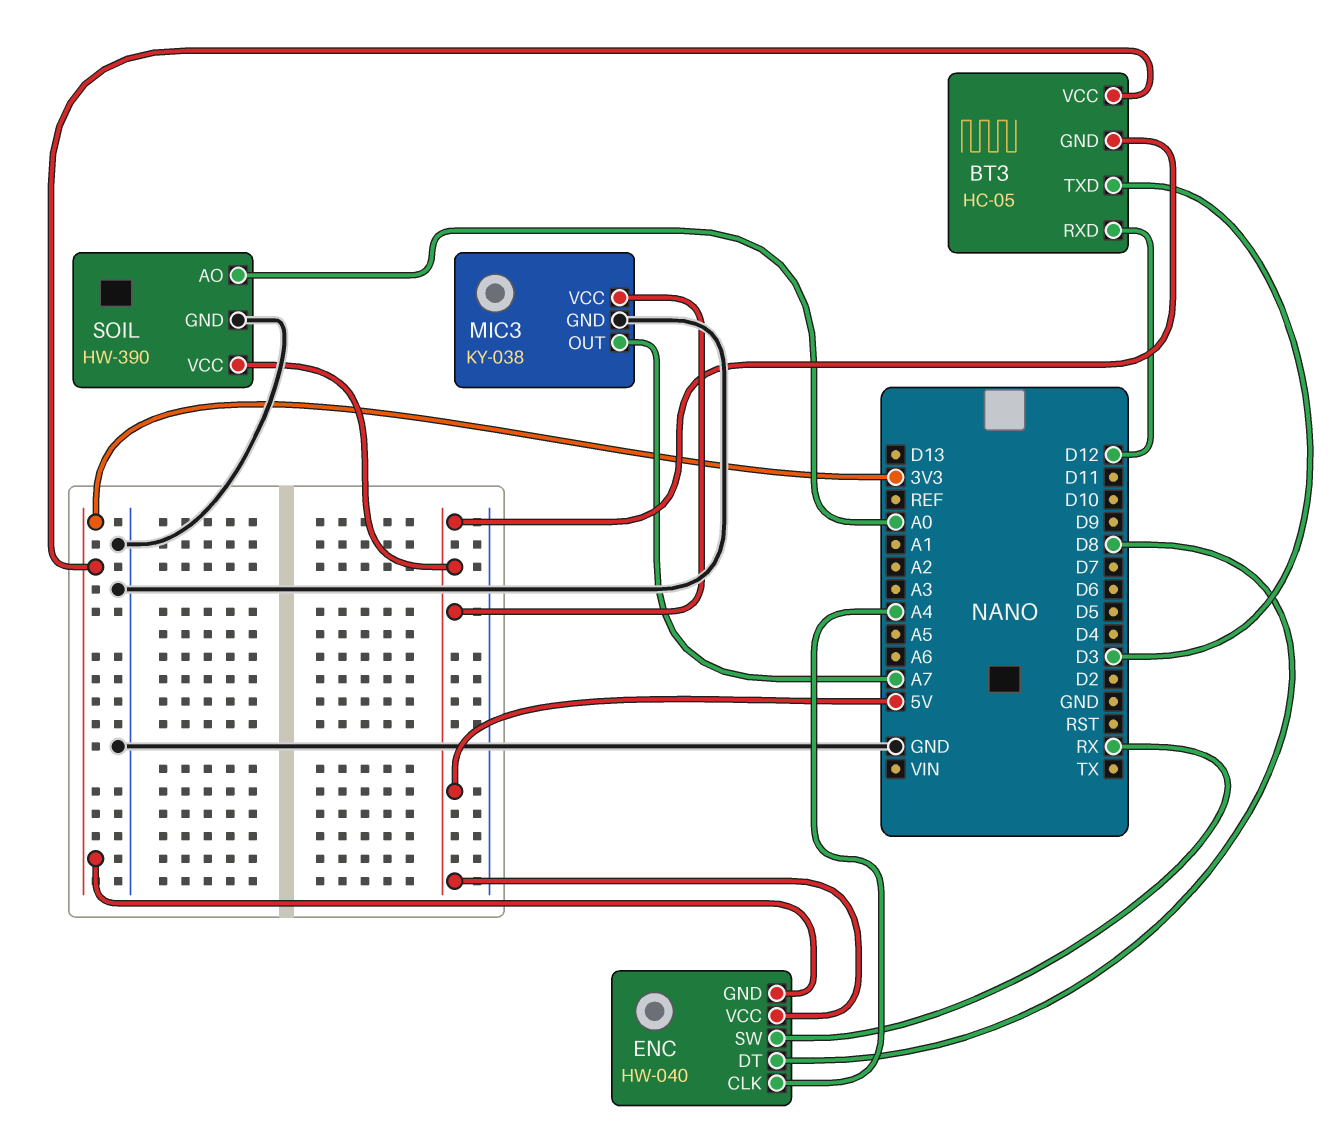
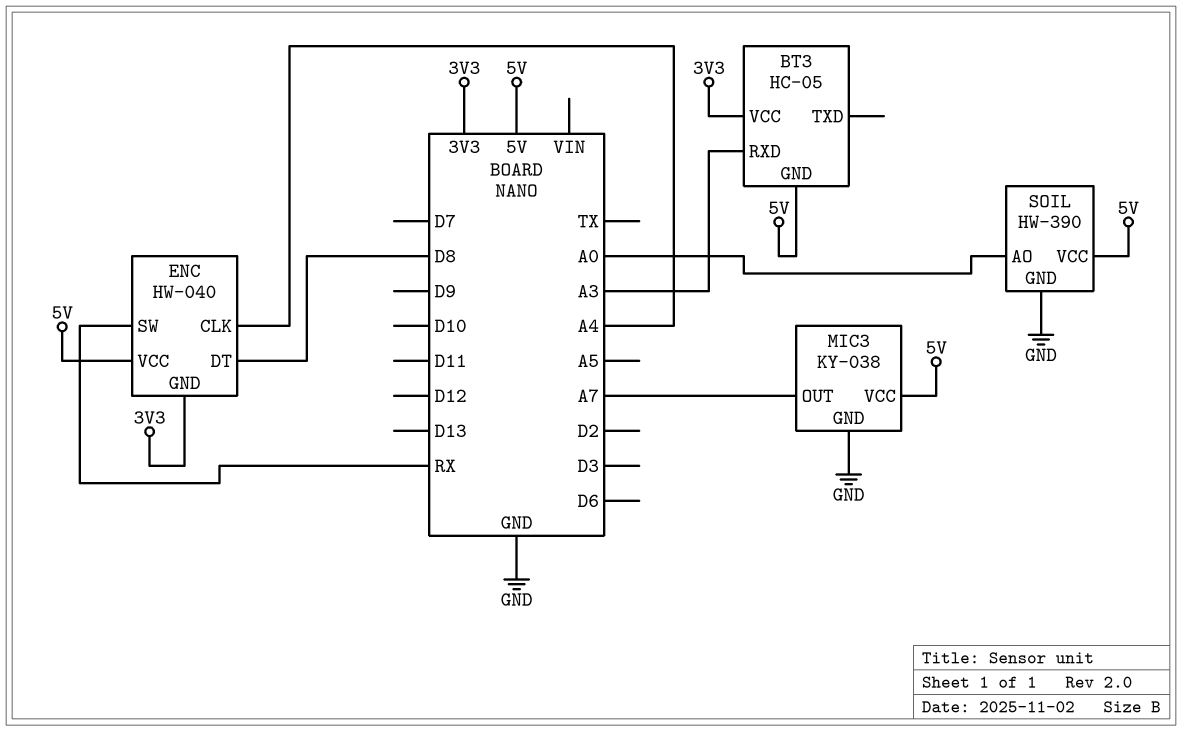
BT3 pin RXD: D12 -> A3
BT3 pin TXD: D3 -> none

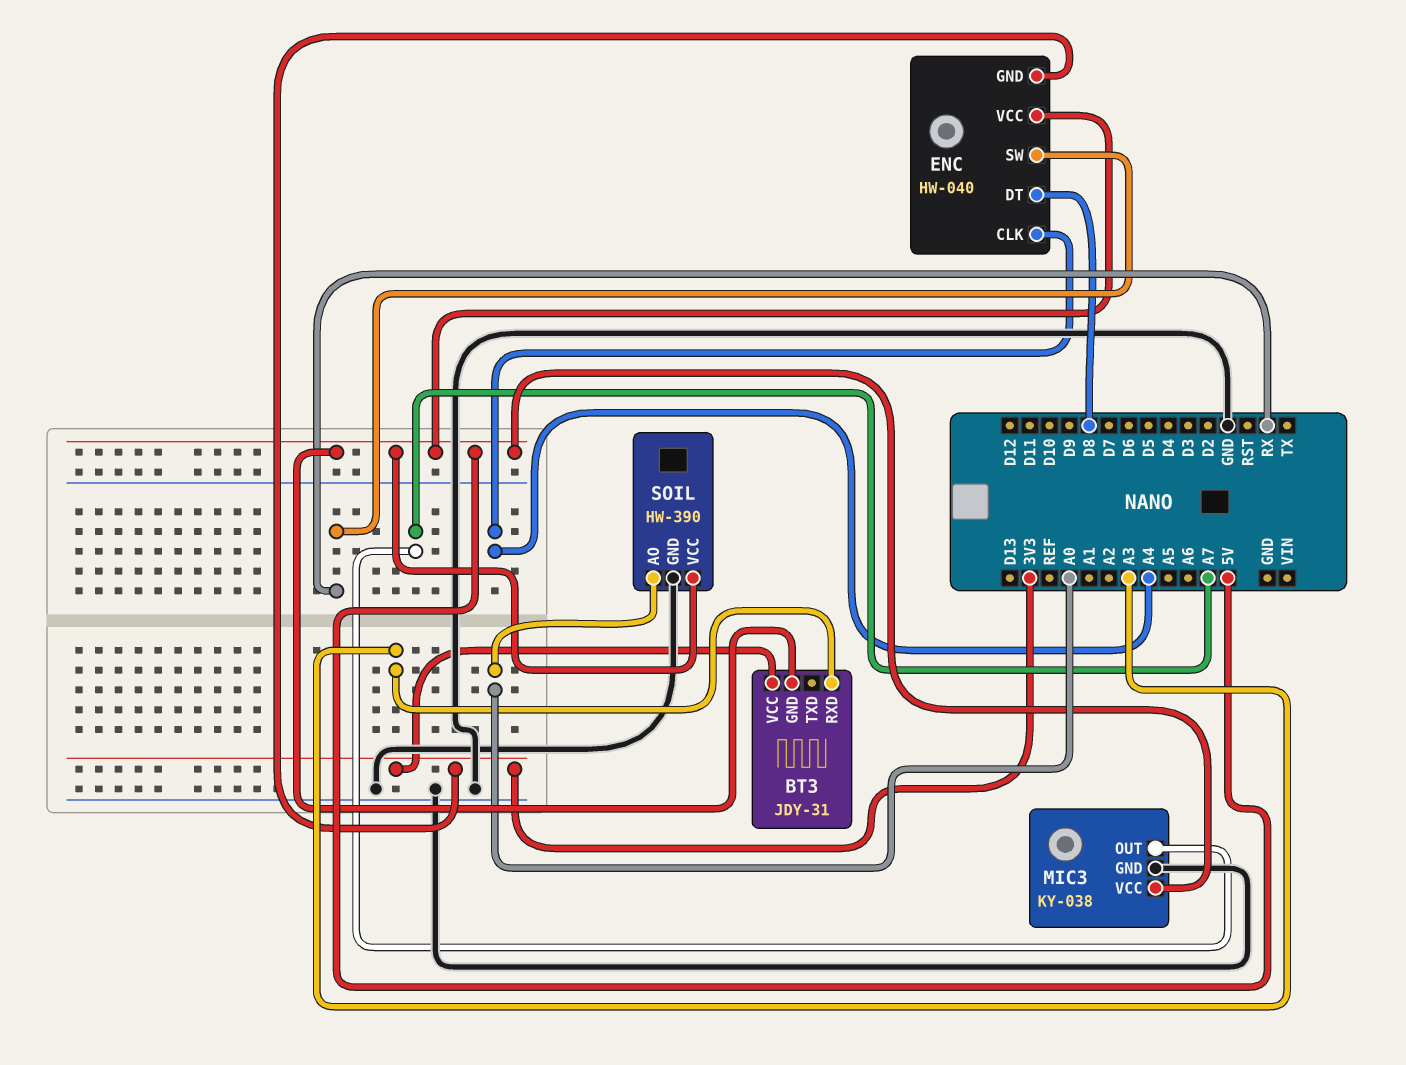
BT3: HC-05 -> JDY-31

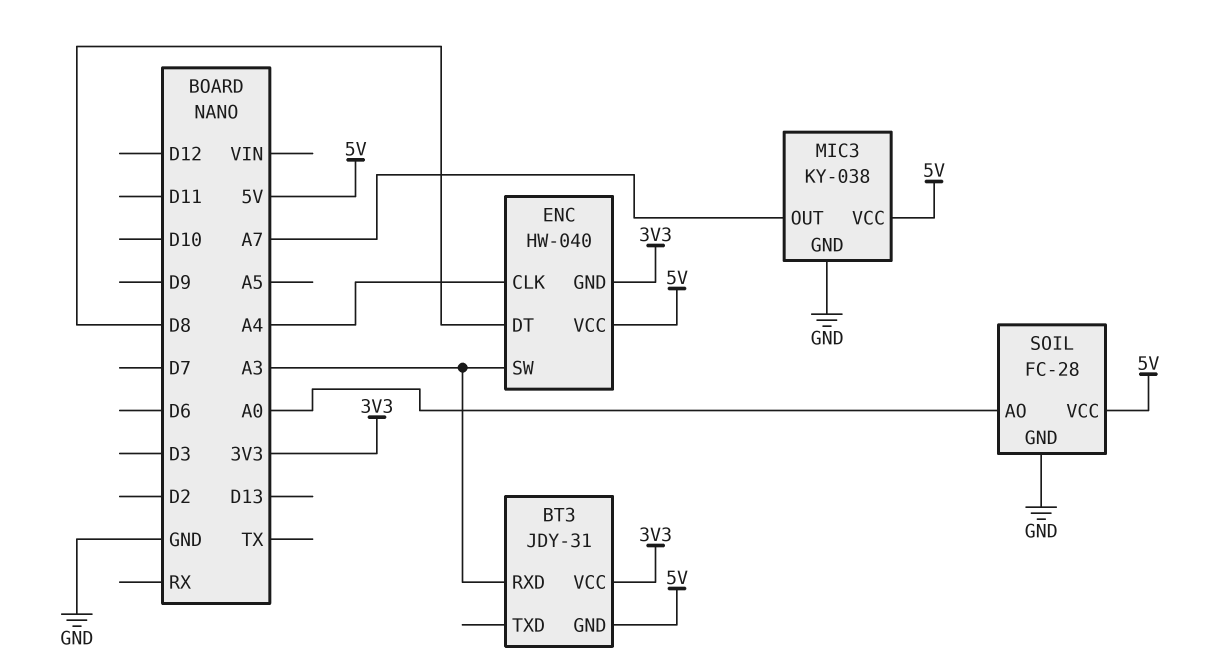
ENC pin SW: RX -> A3
SOIL: HW-390 -> FC-28

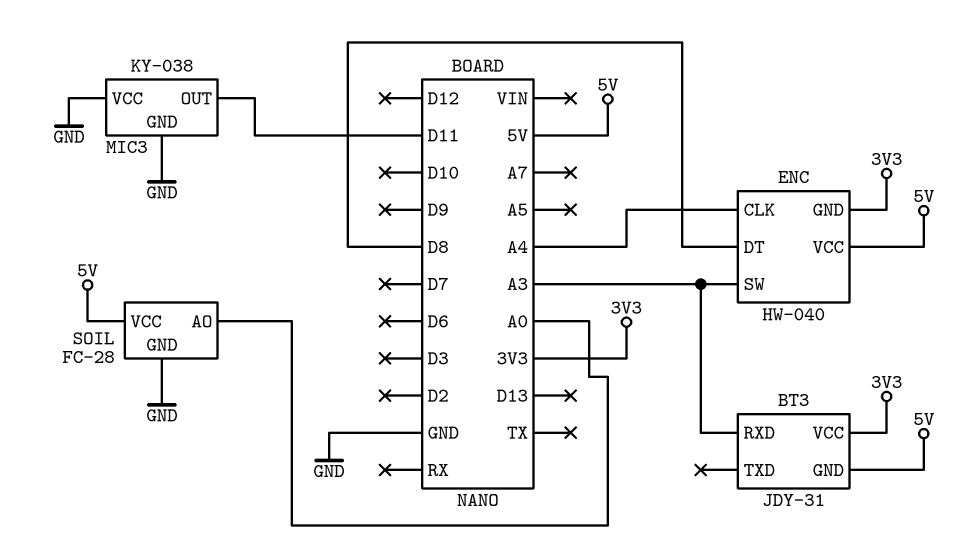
MIC3 pin OUT: A7 -> D11
MIC3 pin VCC: 5V -> GND

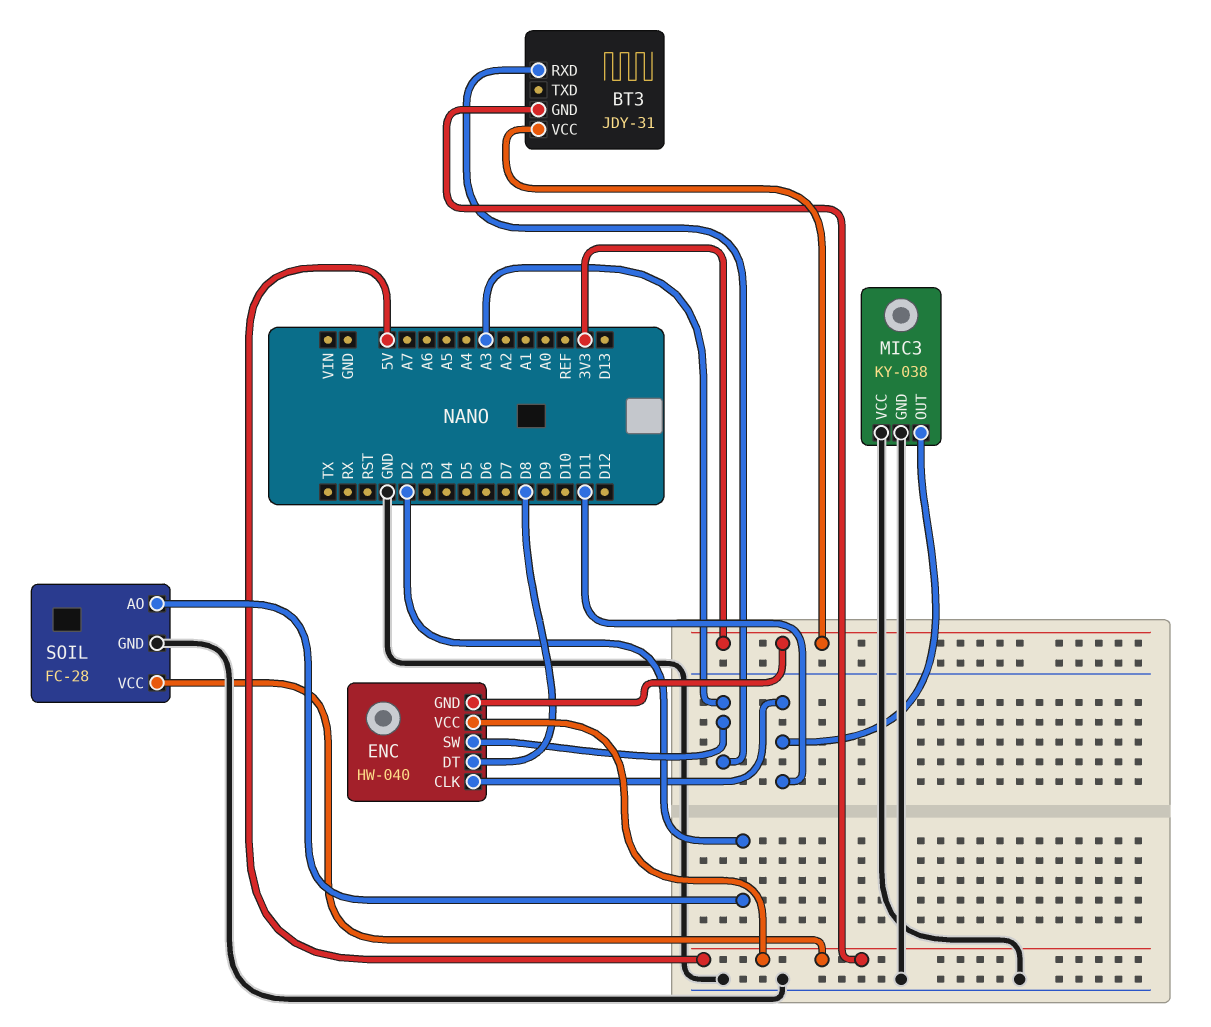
ENC pin CLK: A4 -> D11
SOIL pin AO: A0 -> D2

